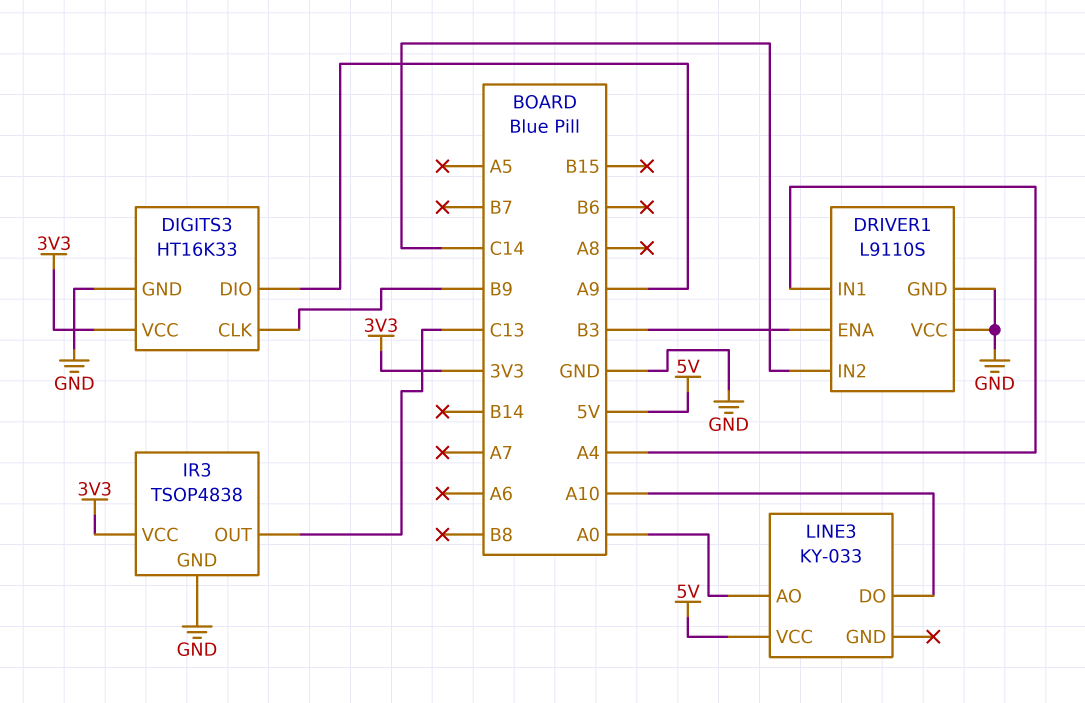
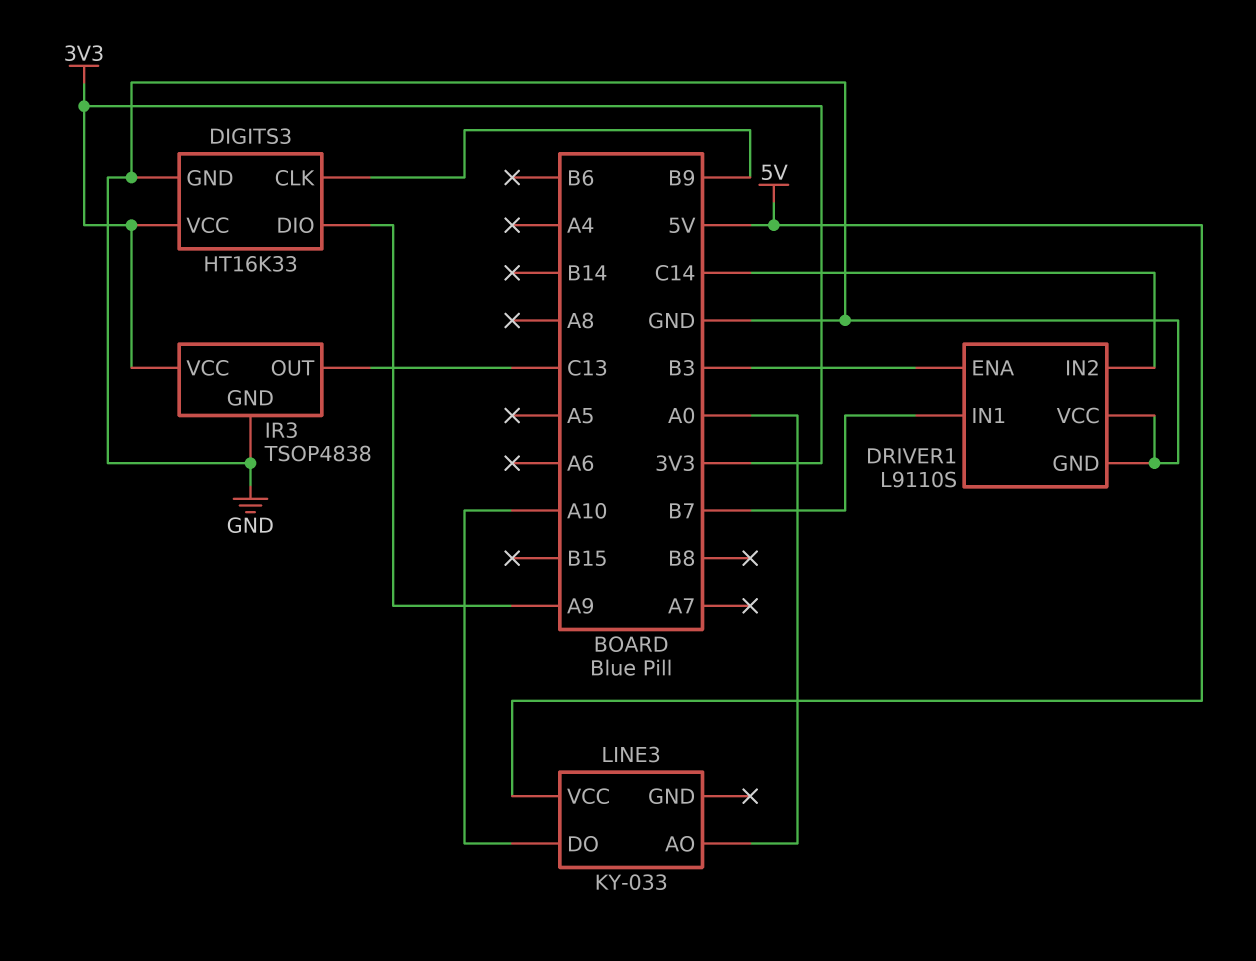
DRIVER1 pin IN1: A4 -> B7

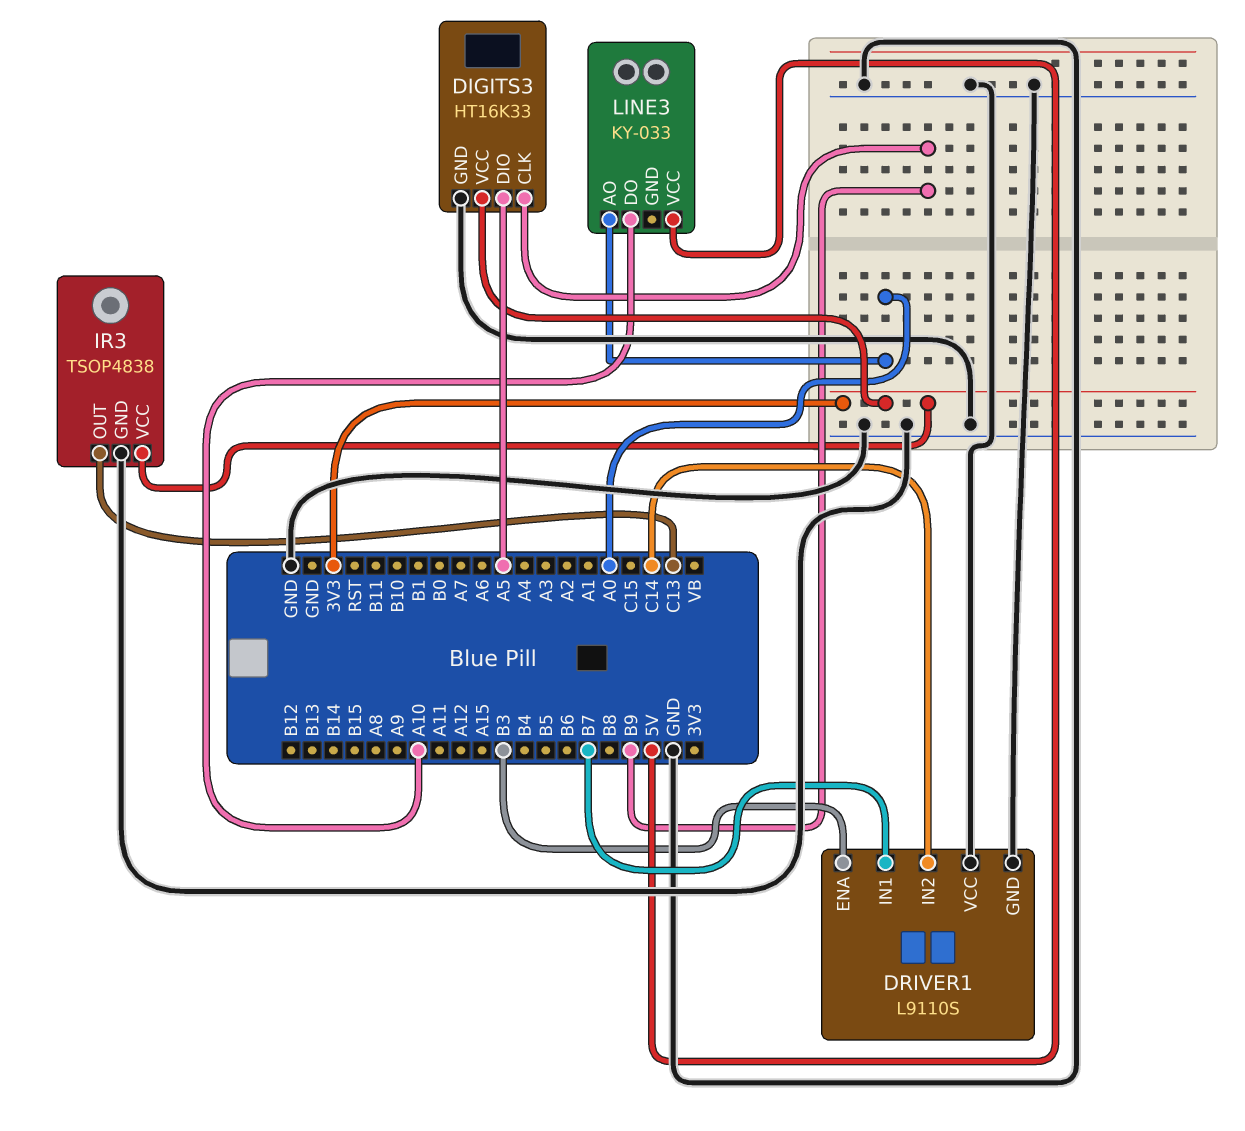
DIGITS3 pin DIO: A9 -> A5

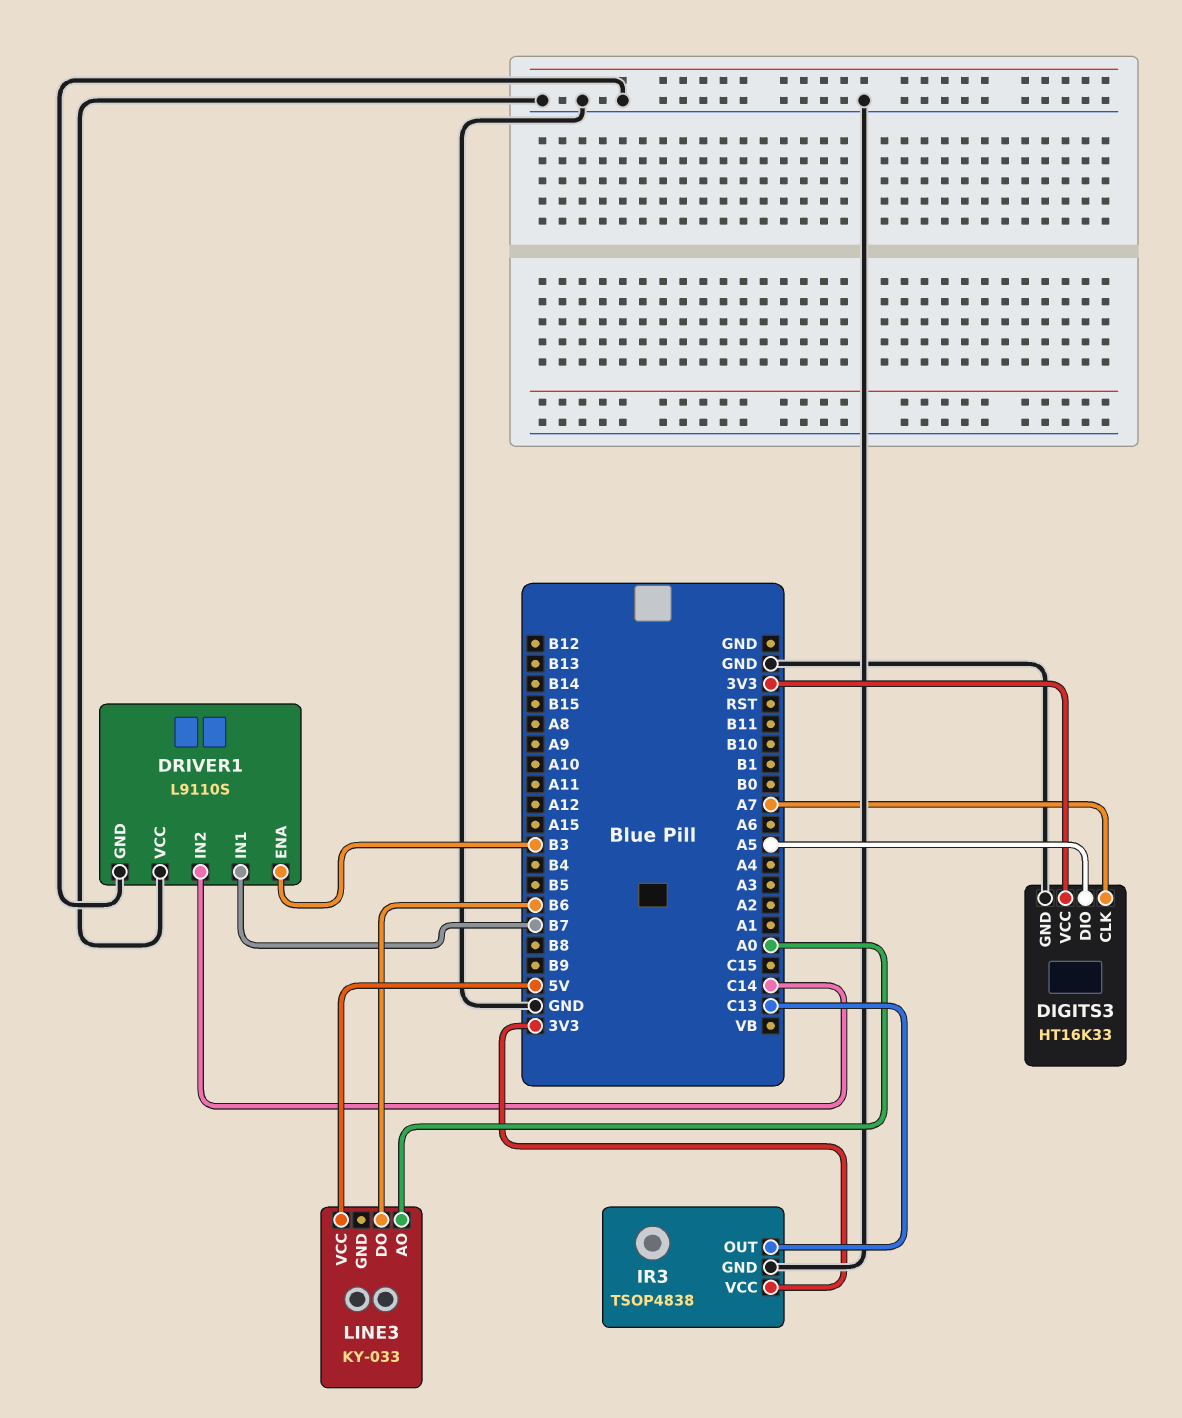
DIGITS3 pin CLK: B9 -> A7
LINE3 pin DO: A10 -> B6

